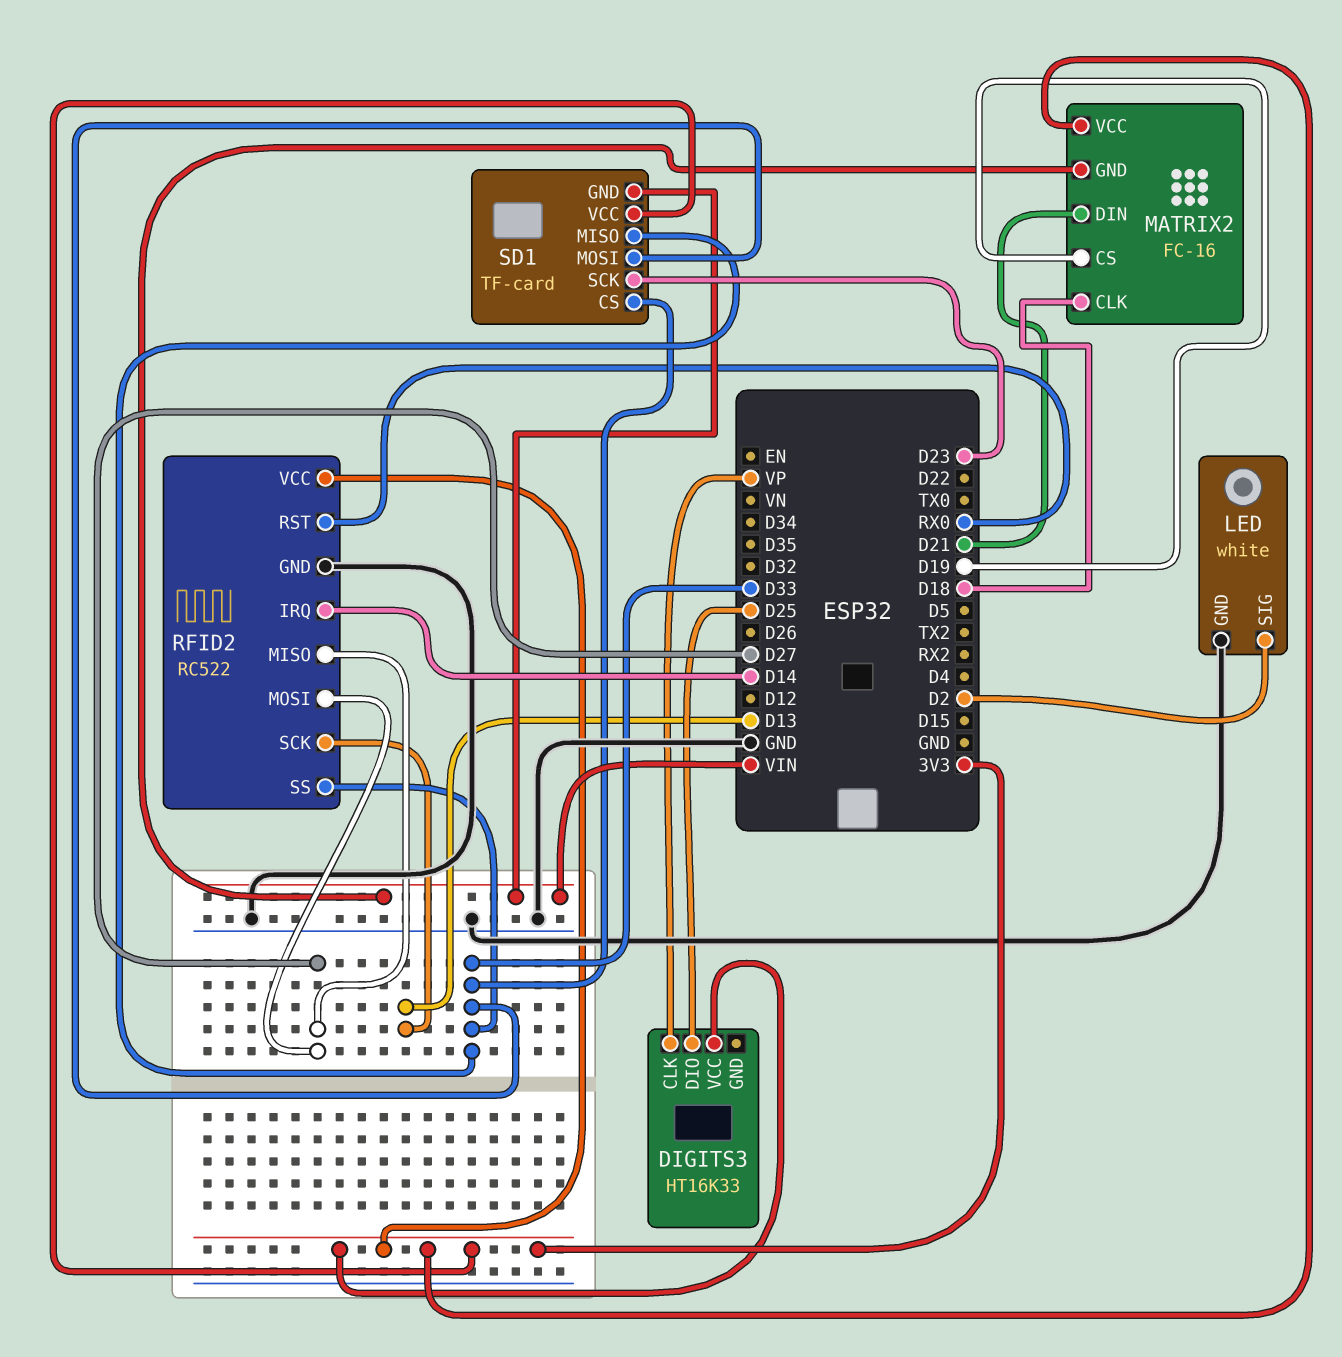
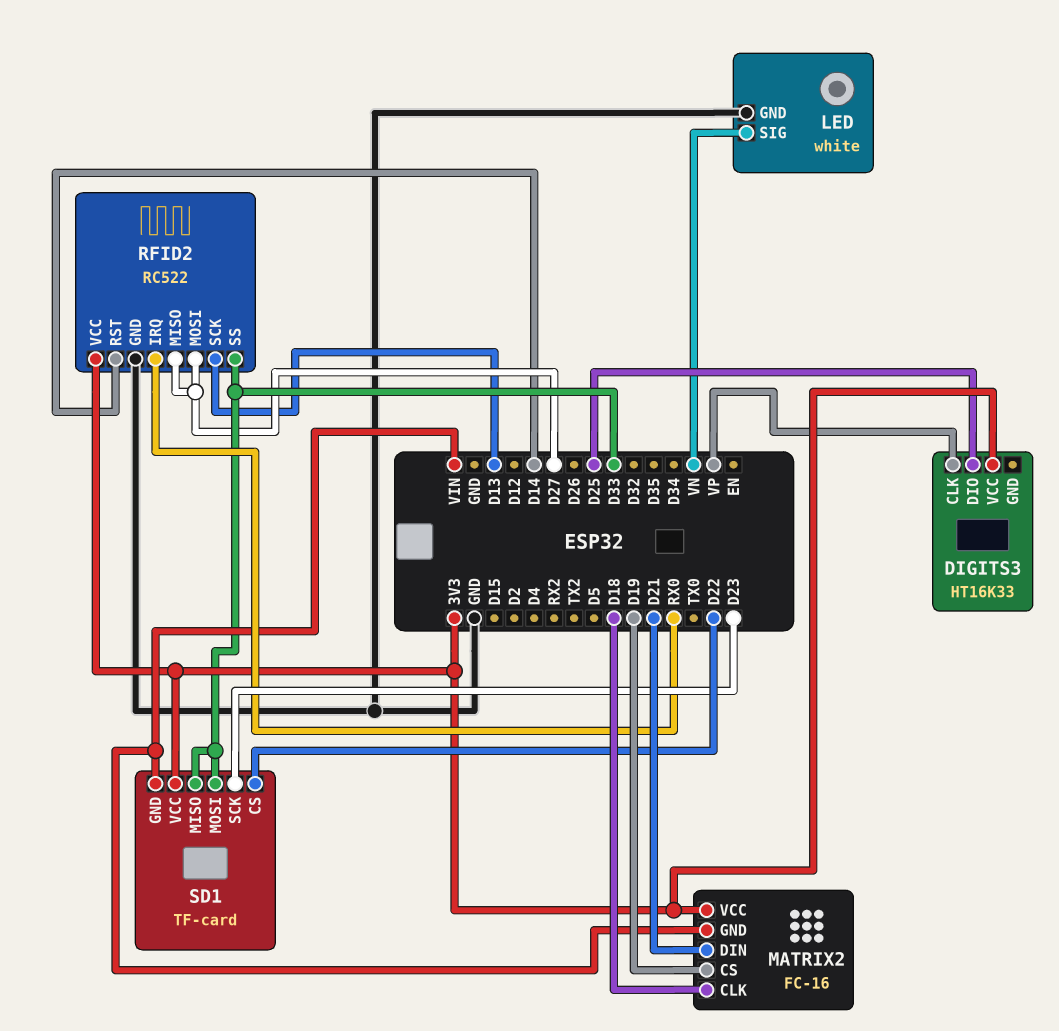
LED pin SIG: D2 -> VN
RFID2 pin IRQ: D14 -> RX0
RFID2 pin RST: RX0 -> D14
SD1 pin CS: D33 -> D22

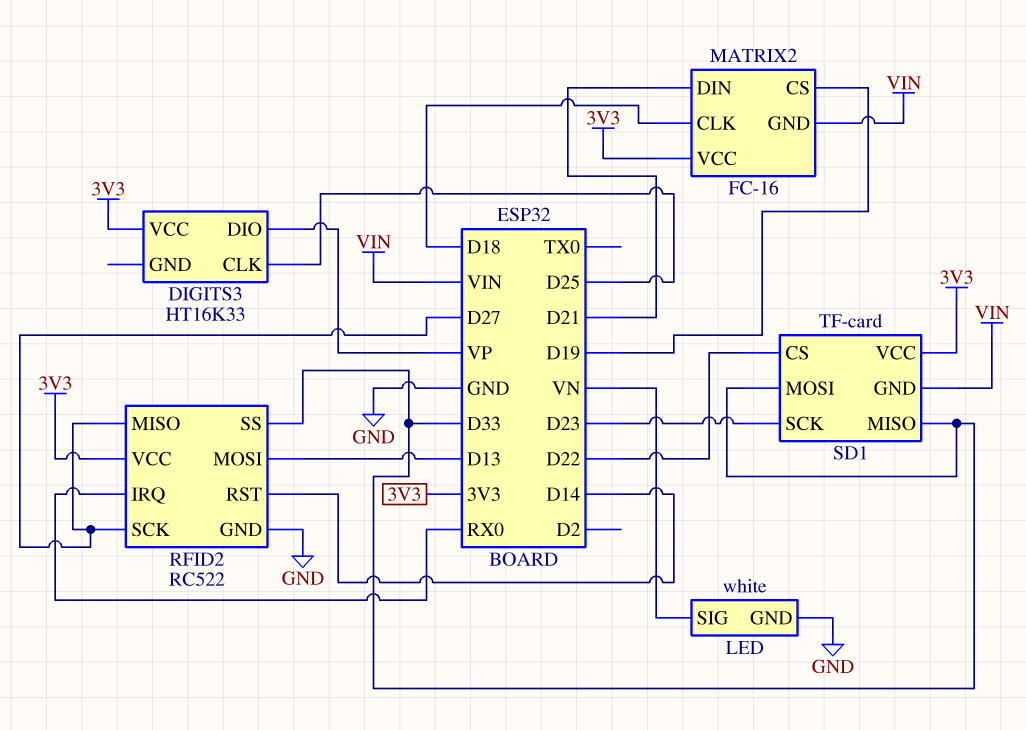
DIGITS3 pin CLK: VP -> D25
DIGITS3 pin DIO: D25 -> VP
RFID2 pin MOSI: D27 -> D13
RFID2 pin SCK: D13 -> D27

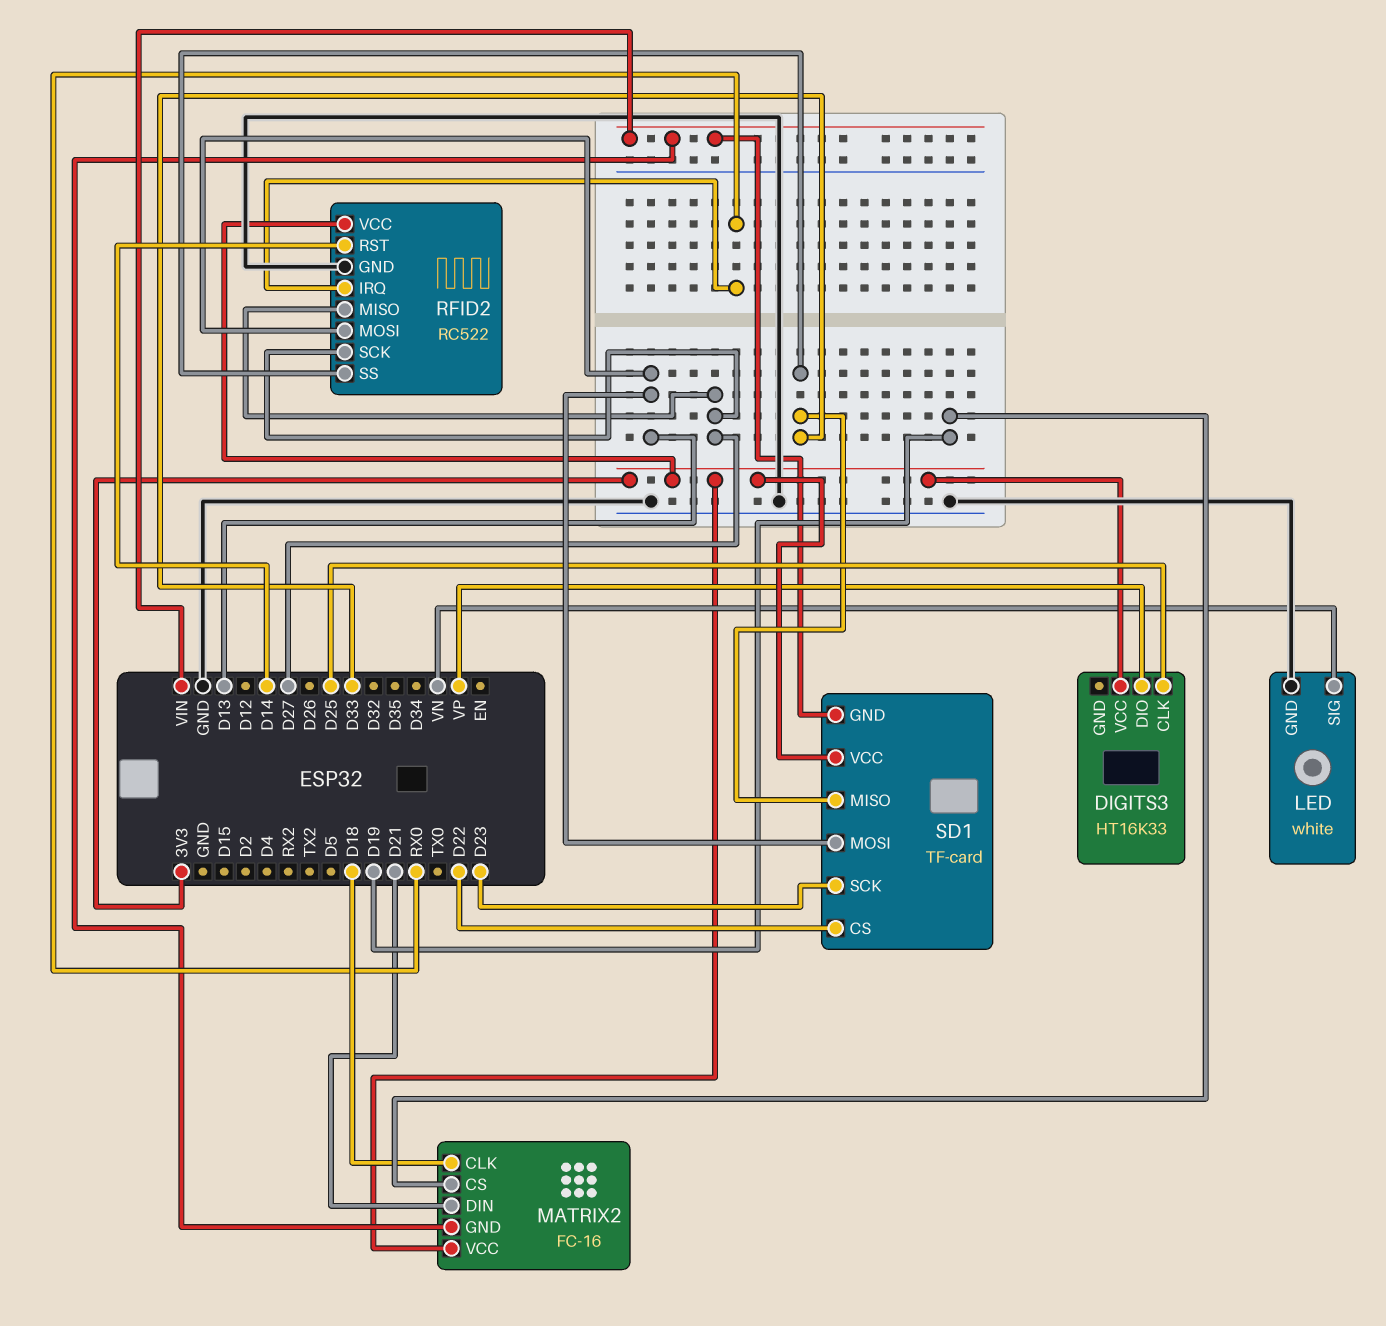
SD1 pin MOSI: D33 -> D13

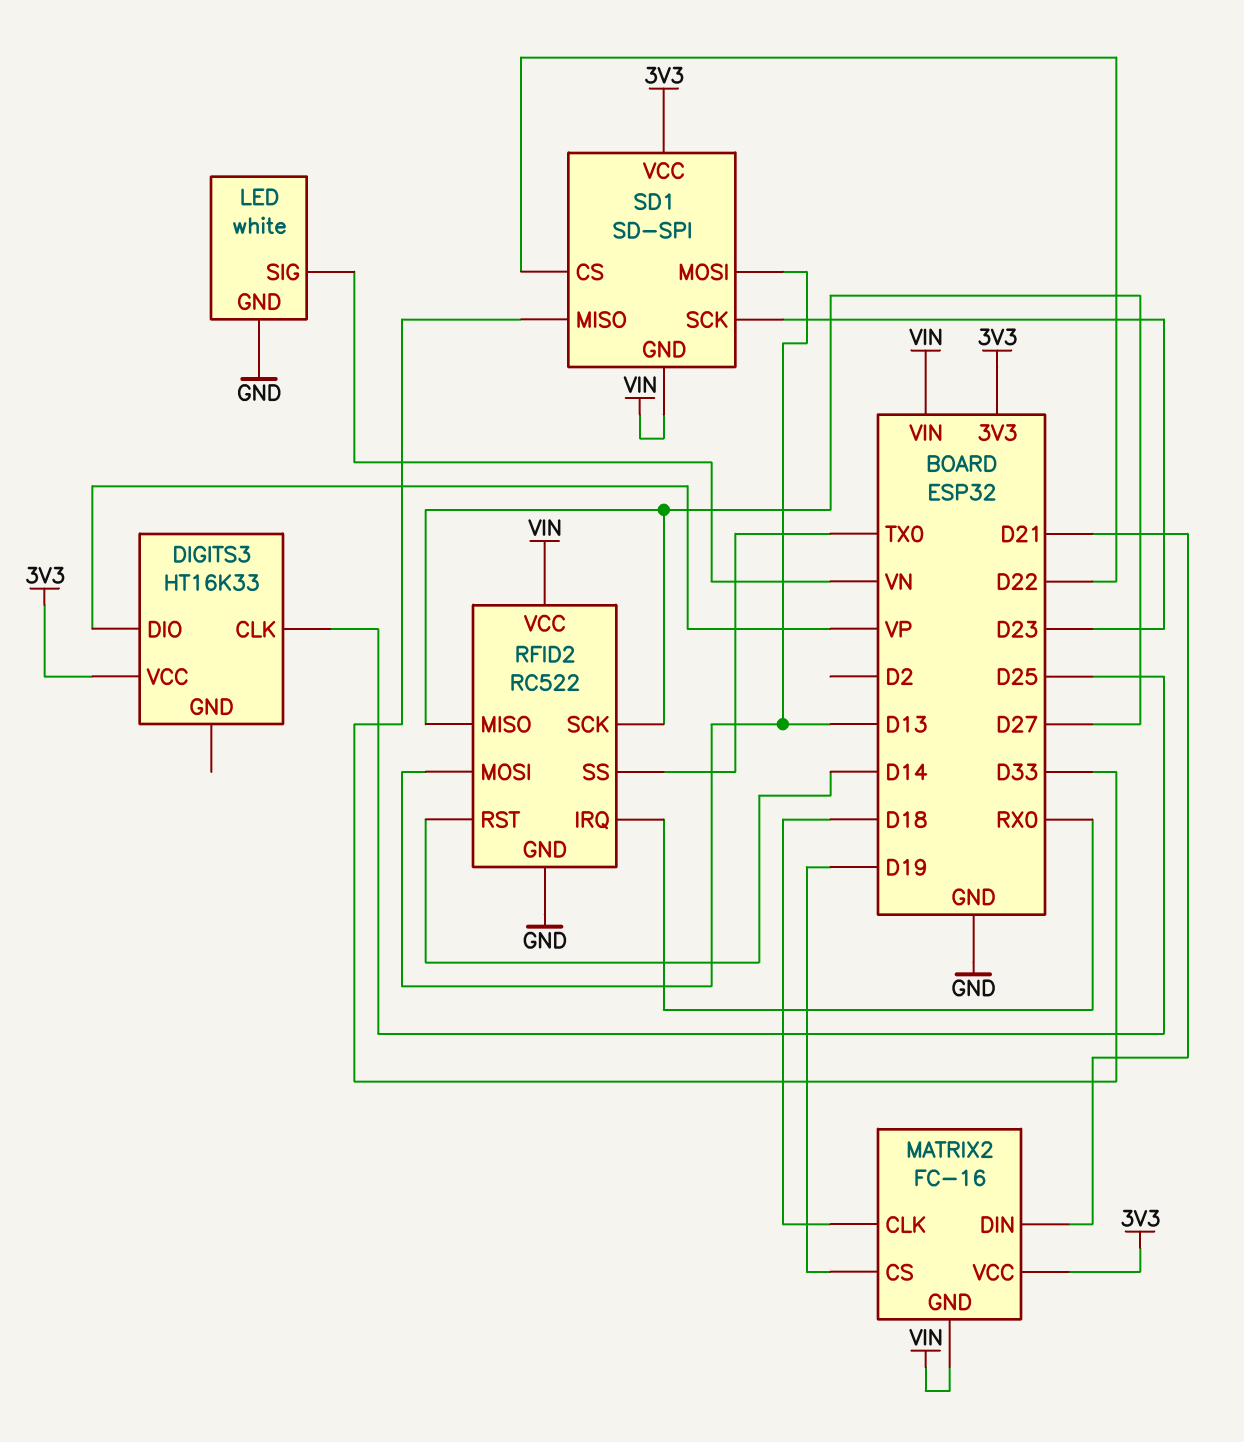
RFID2 pin SS: D33 -> TX0
RFID2 pin VCC: 3V3 -> VIN
SD1: TF-card -> SD-SPI

